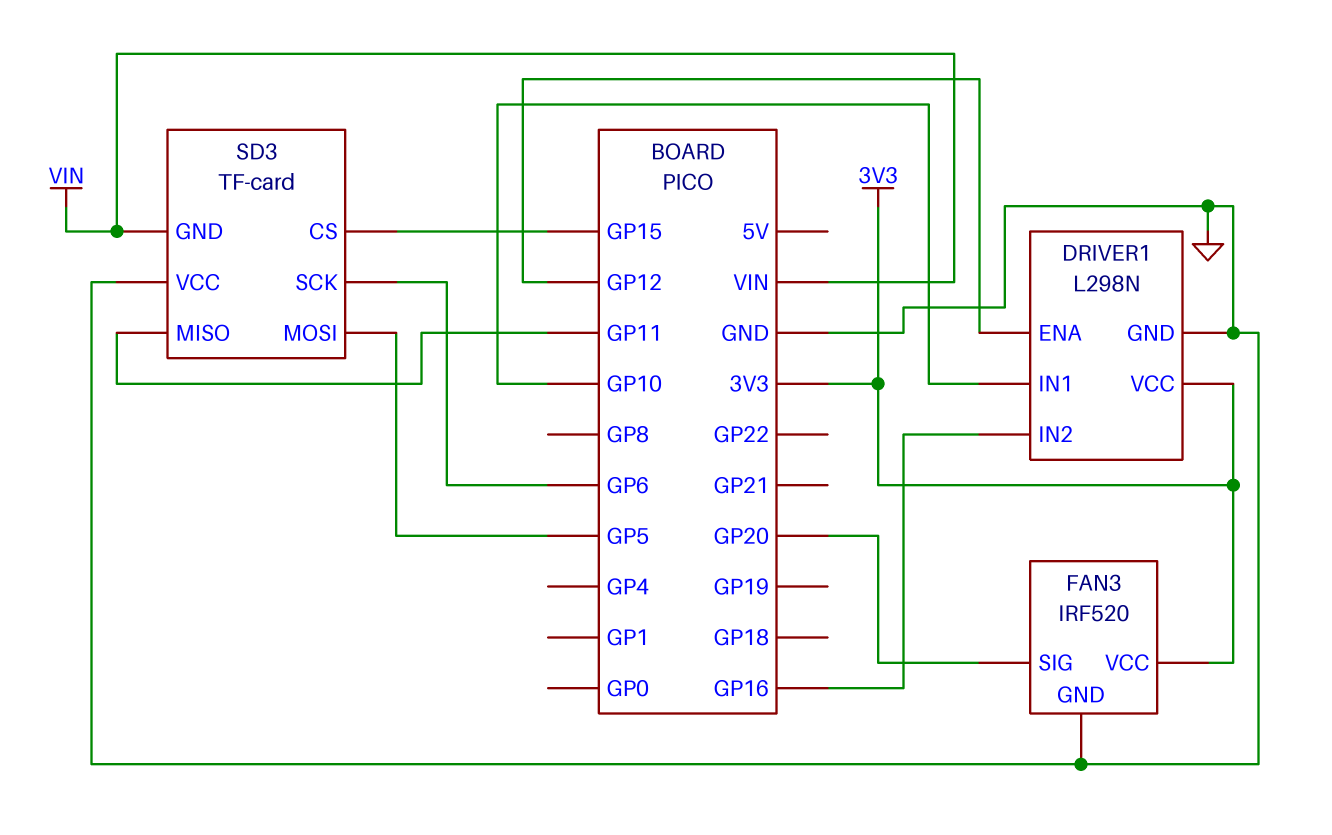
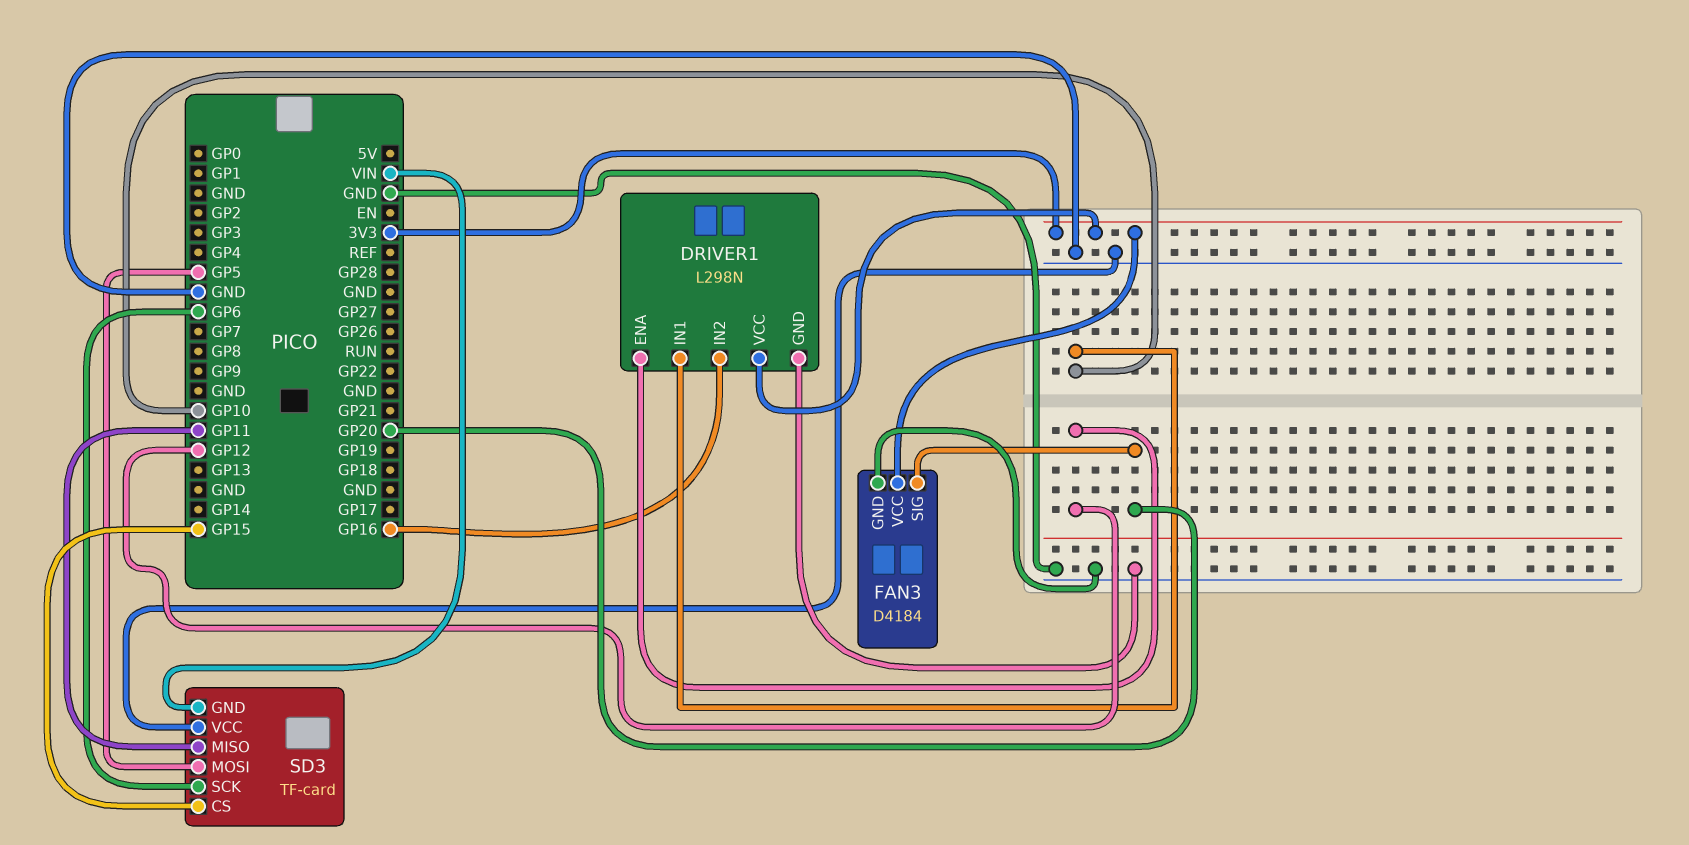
FAN3: IRF520 -> D4184

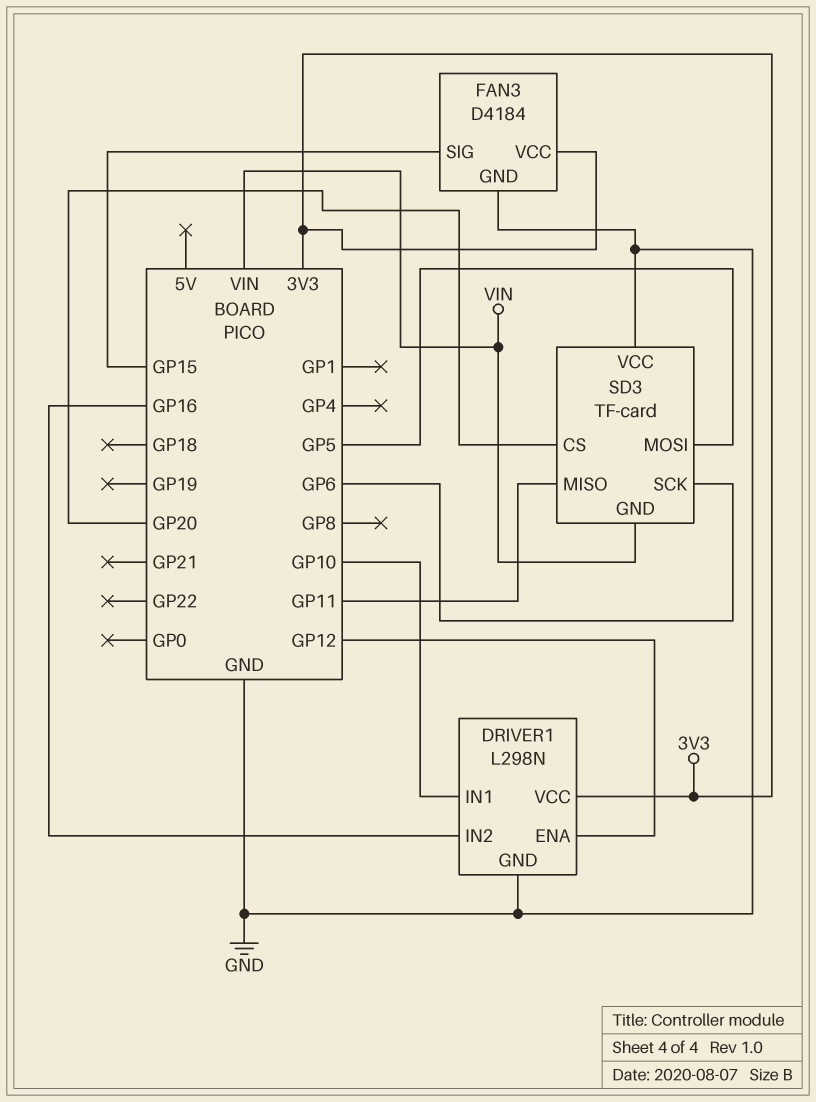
FAN3 pin SIG: GP20 -> GP15
SD3 pin CS: GP15 -> GP20

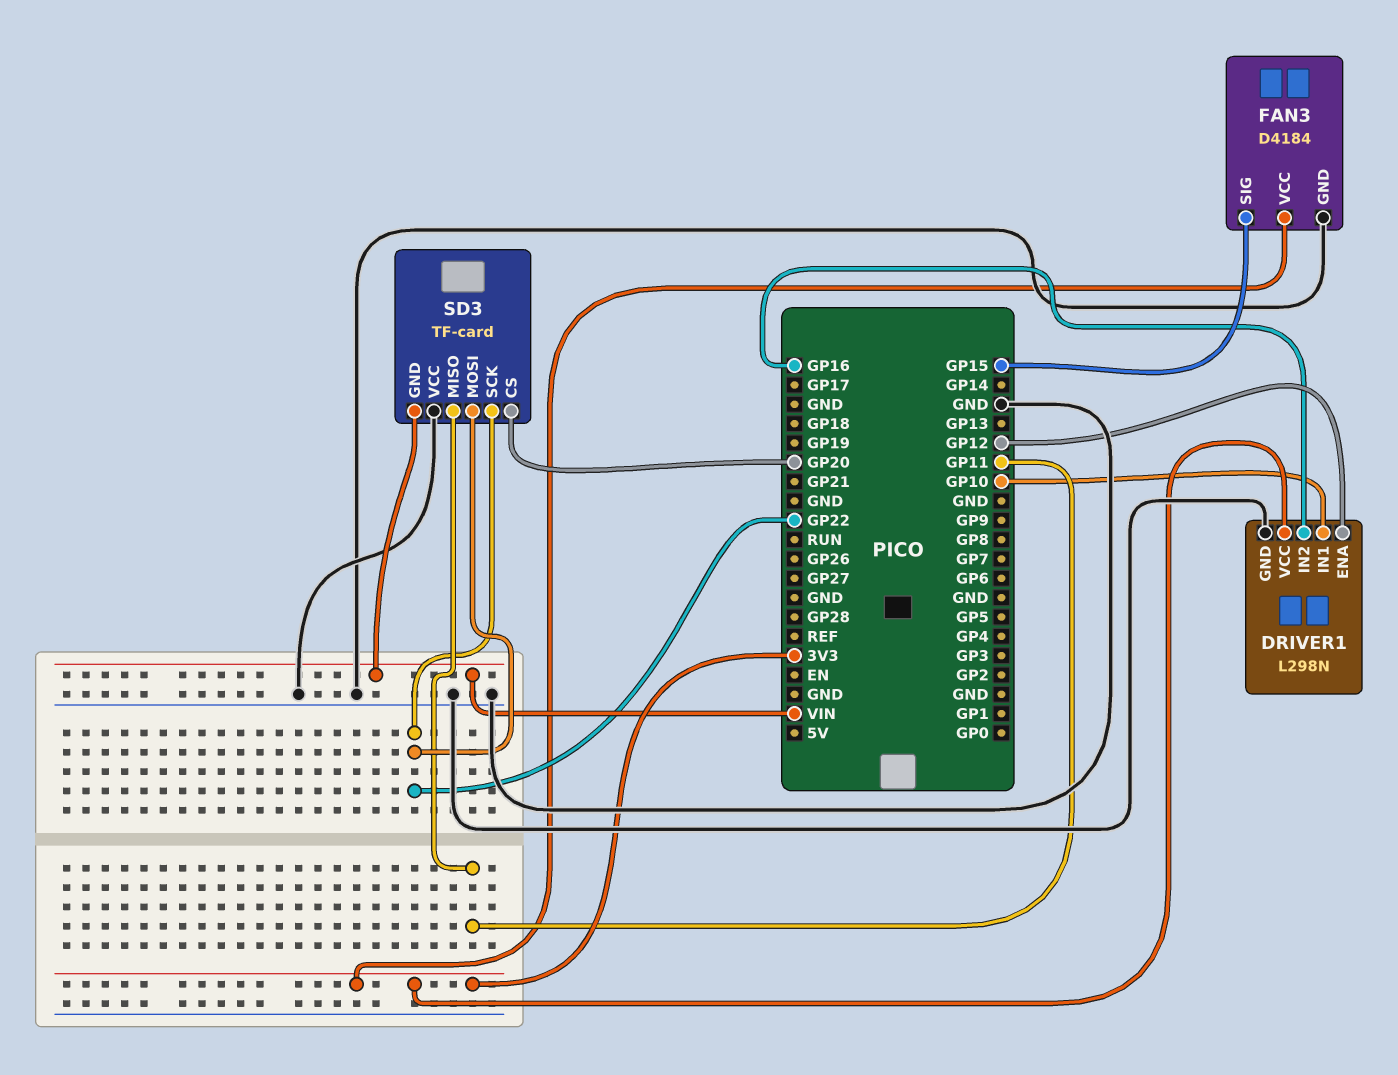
SD3 pin MOSI: GP5 -> GP22
SD3 pin SCK: GP6 -> GP22

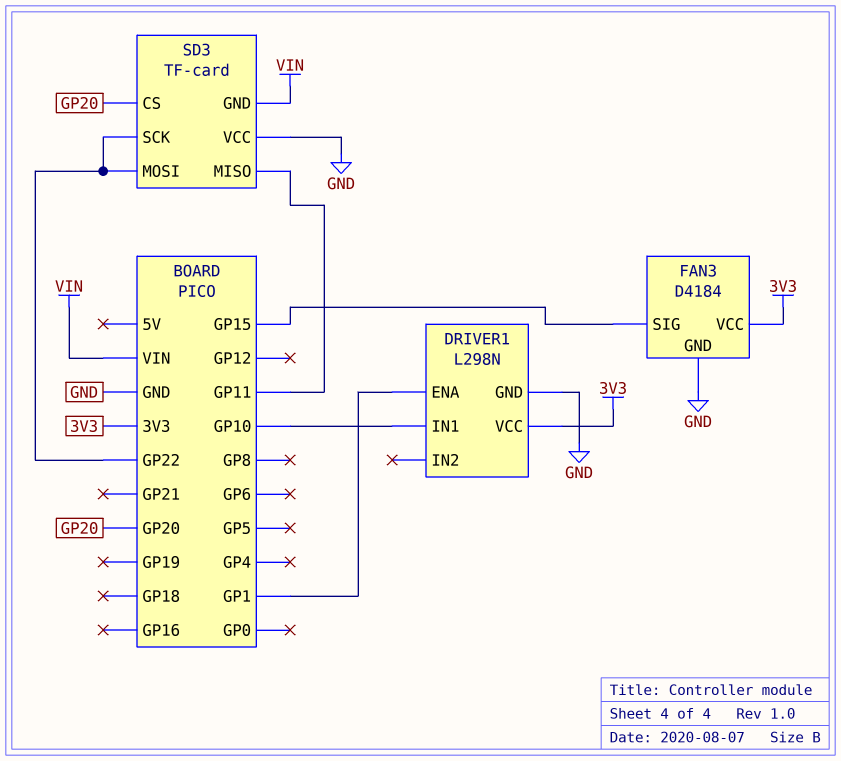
DRIVER1 pin ENA: GP12 -> GP1
DRIVER1 pin IN2: GP16 -> none

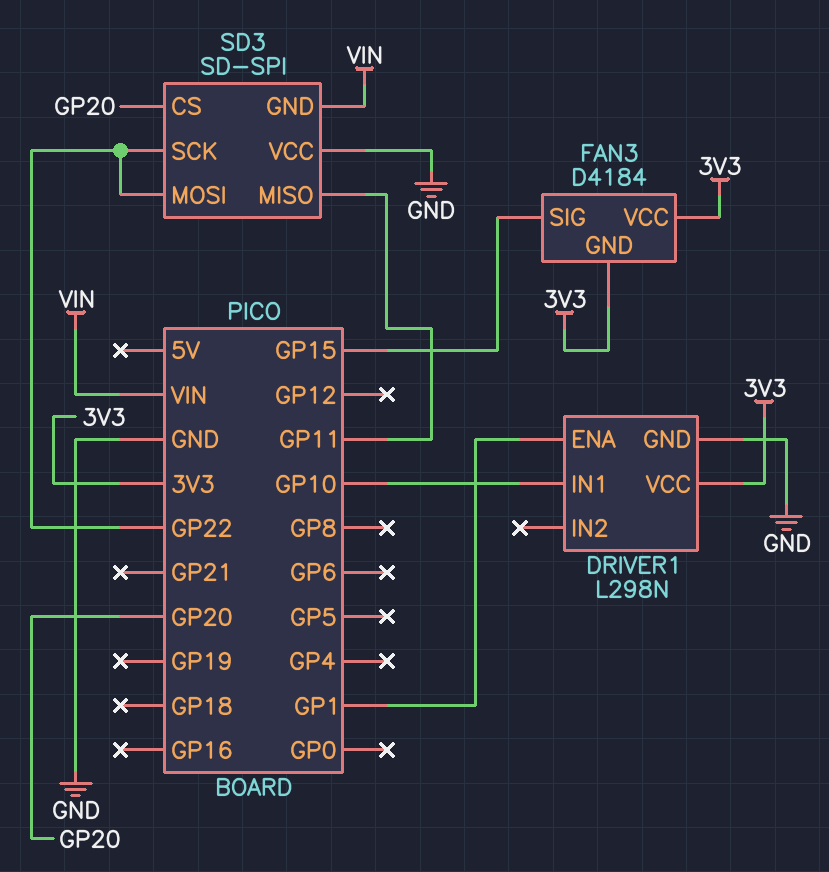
FAN3 pin GND: GND -> 3V3
SD3: TF-card -> SD-SPI

